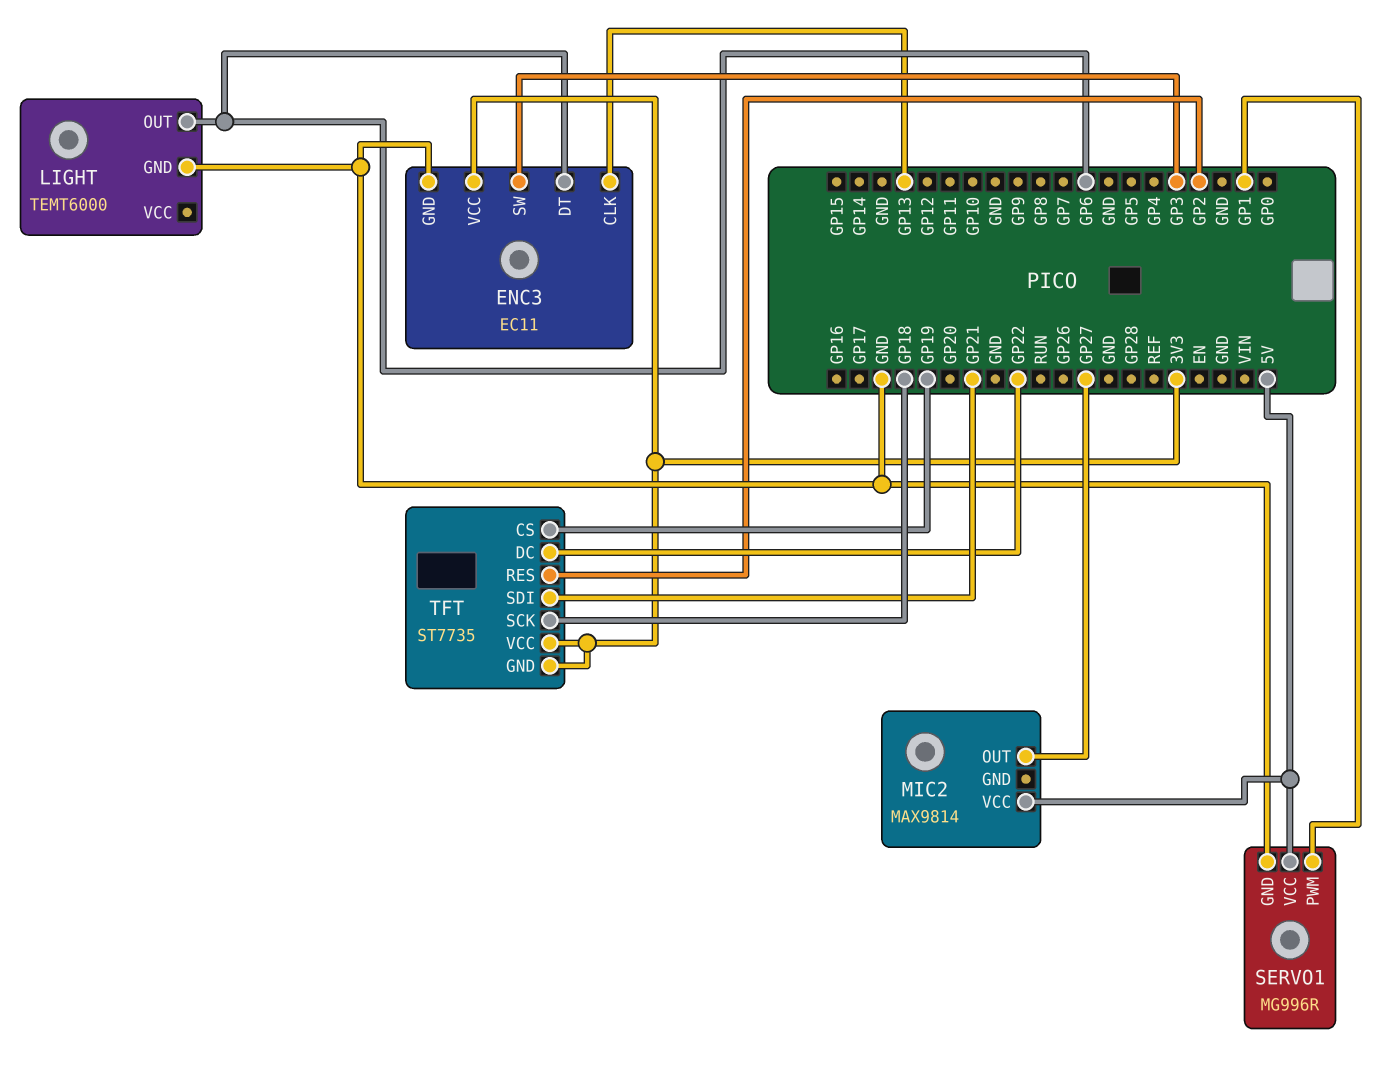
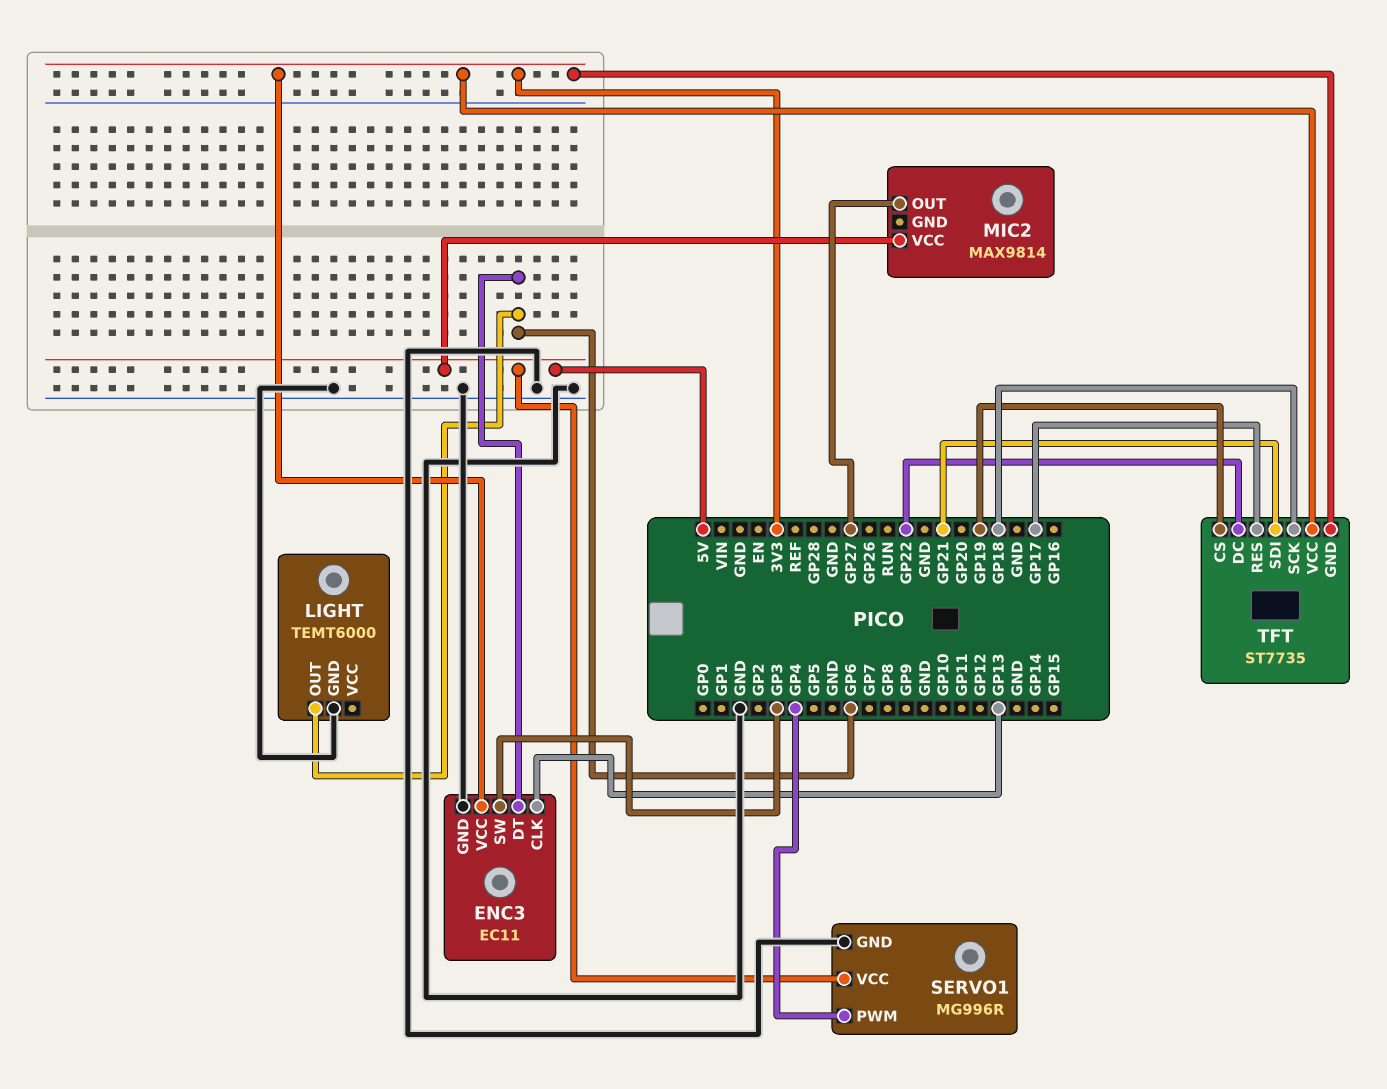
SERVO1 pin PWM: GP1 -> GP4
TFT pin RES: GP2 -> GP17

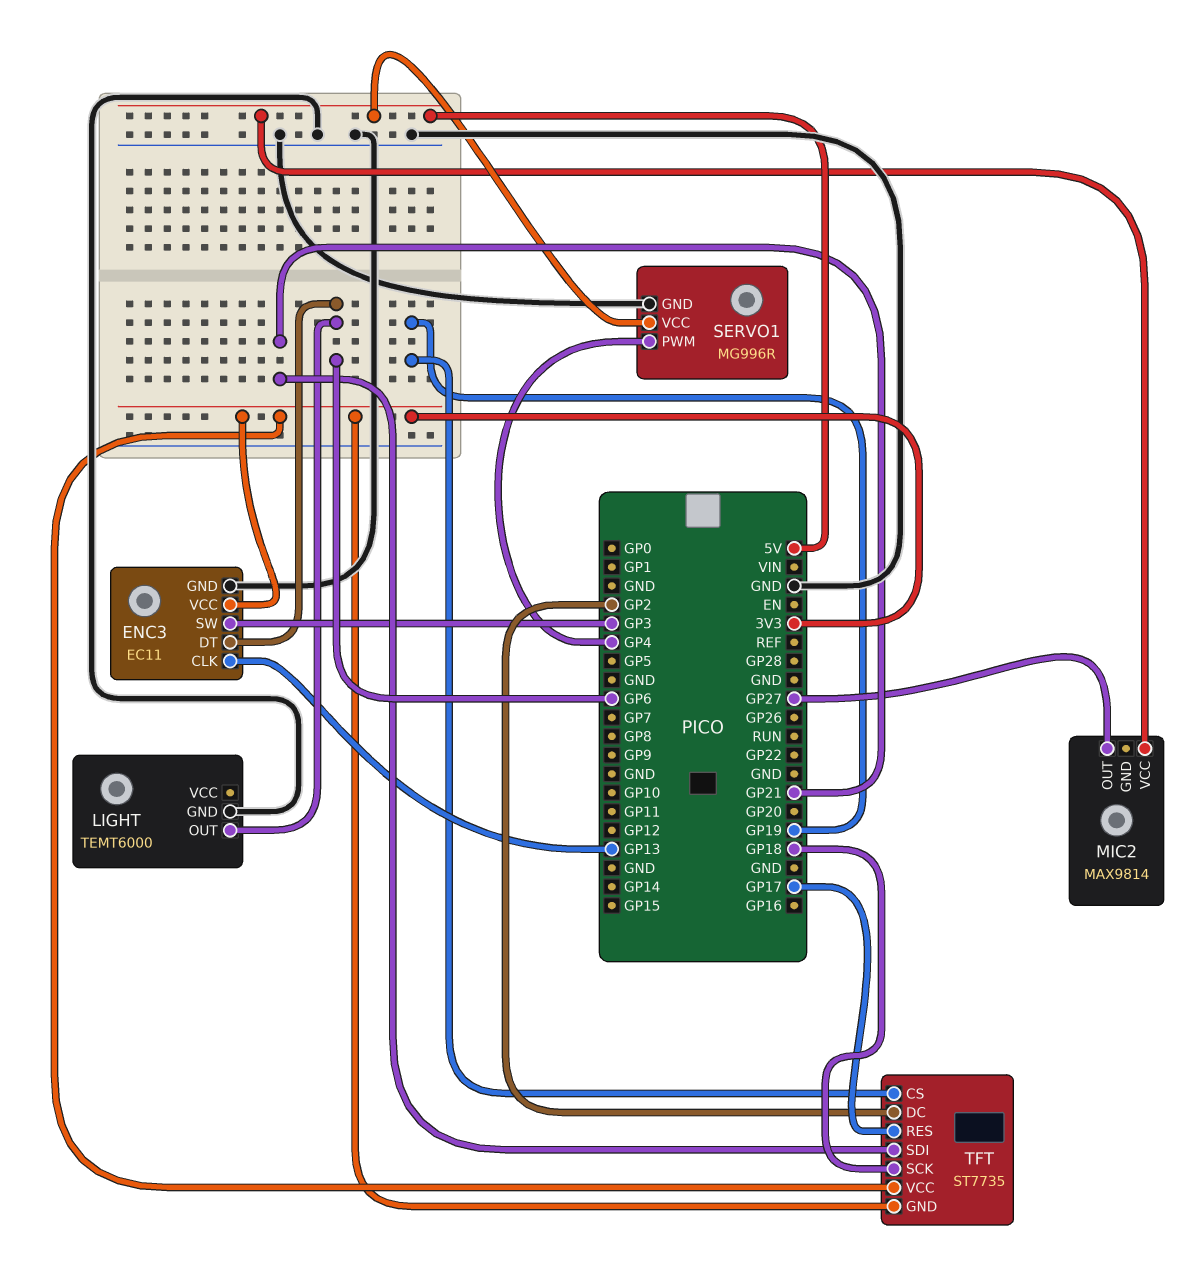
TFT pin DC: GP22 -> GP2

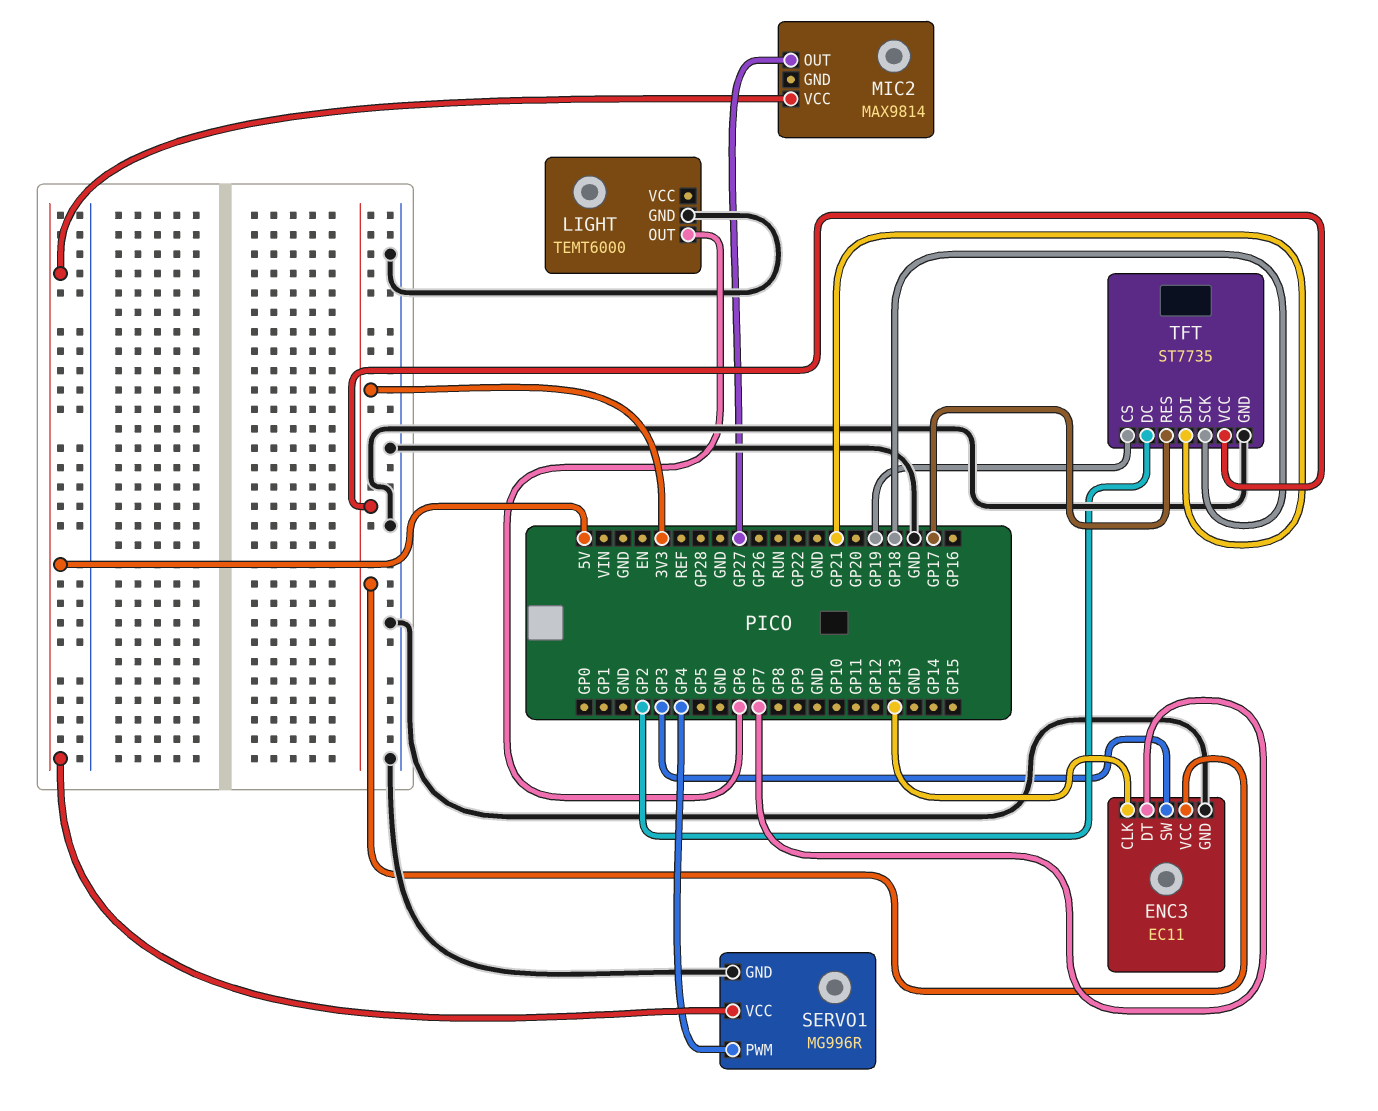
ENC3 pin DT: GP6 -> GP7
TFT pin GND: 3V3 -> GND

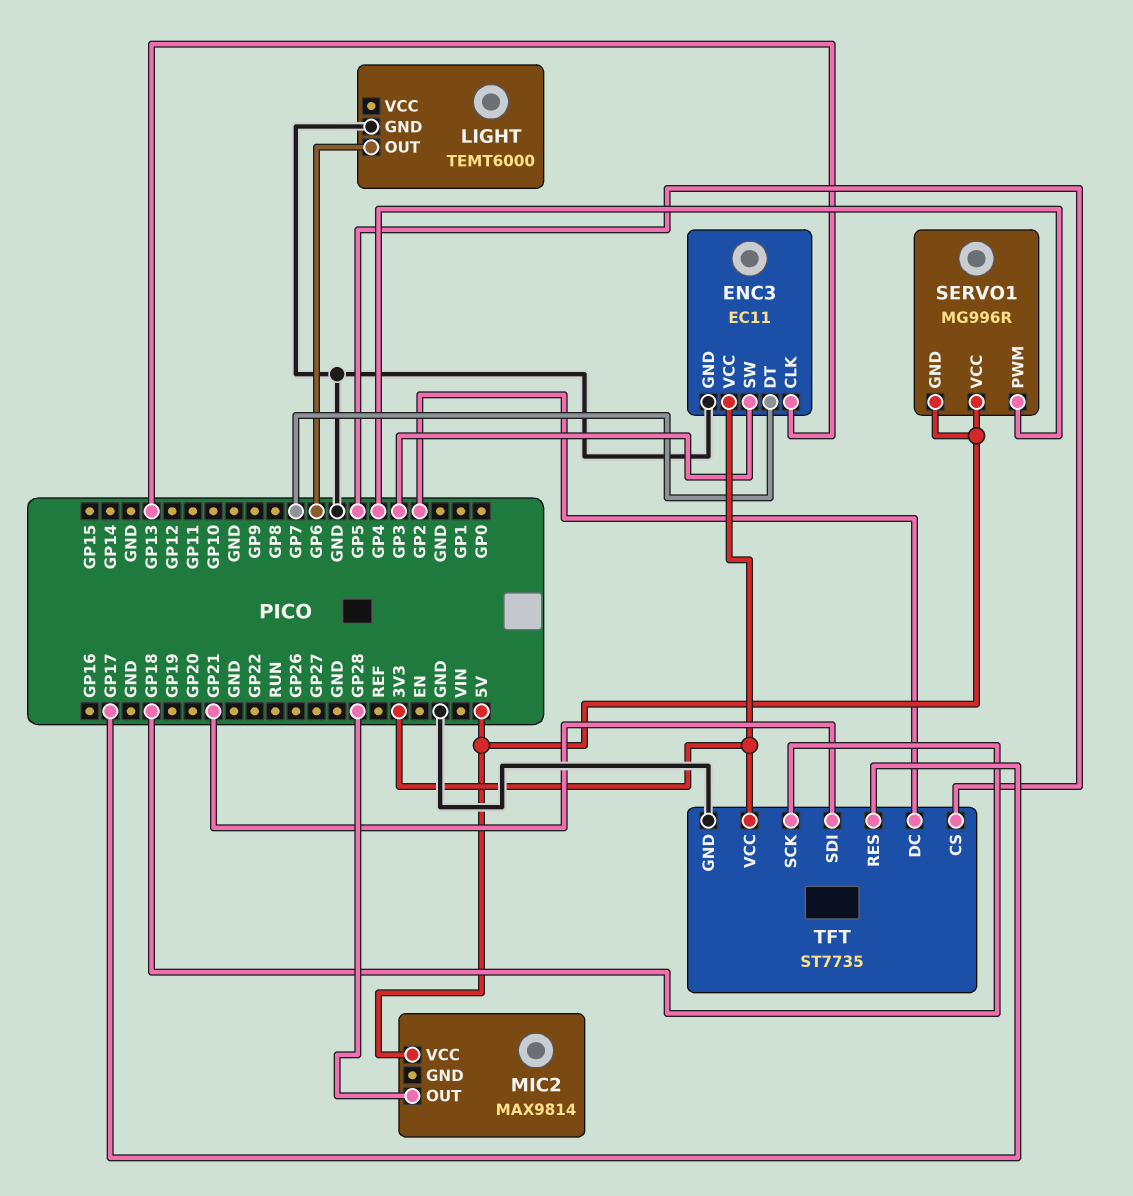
MIC2 pin OUT: GP27 -> GP28
SERVO1 pin GND: GND -> 5V
TFT pin CS: GP19 -> GP5

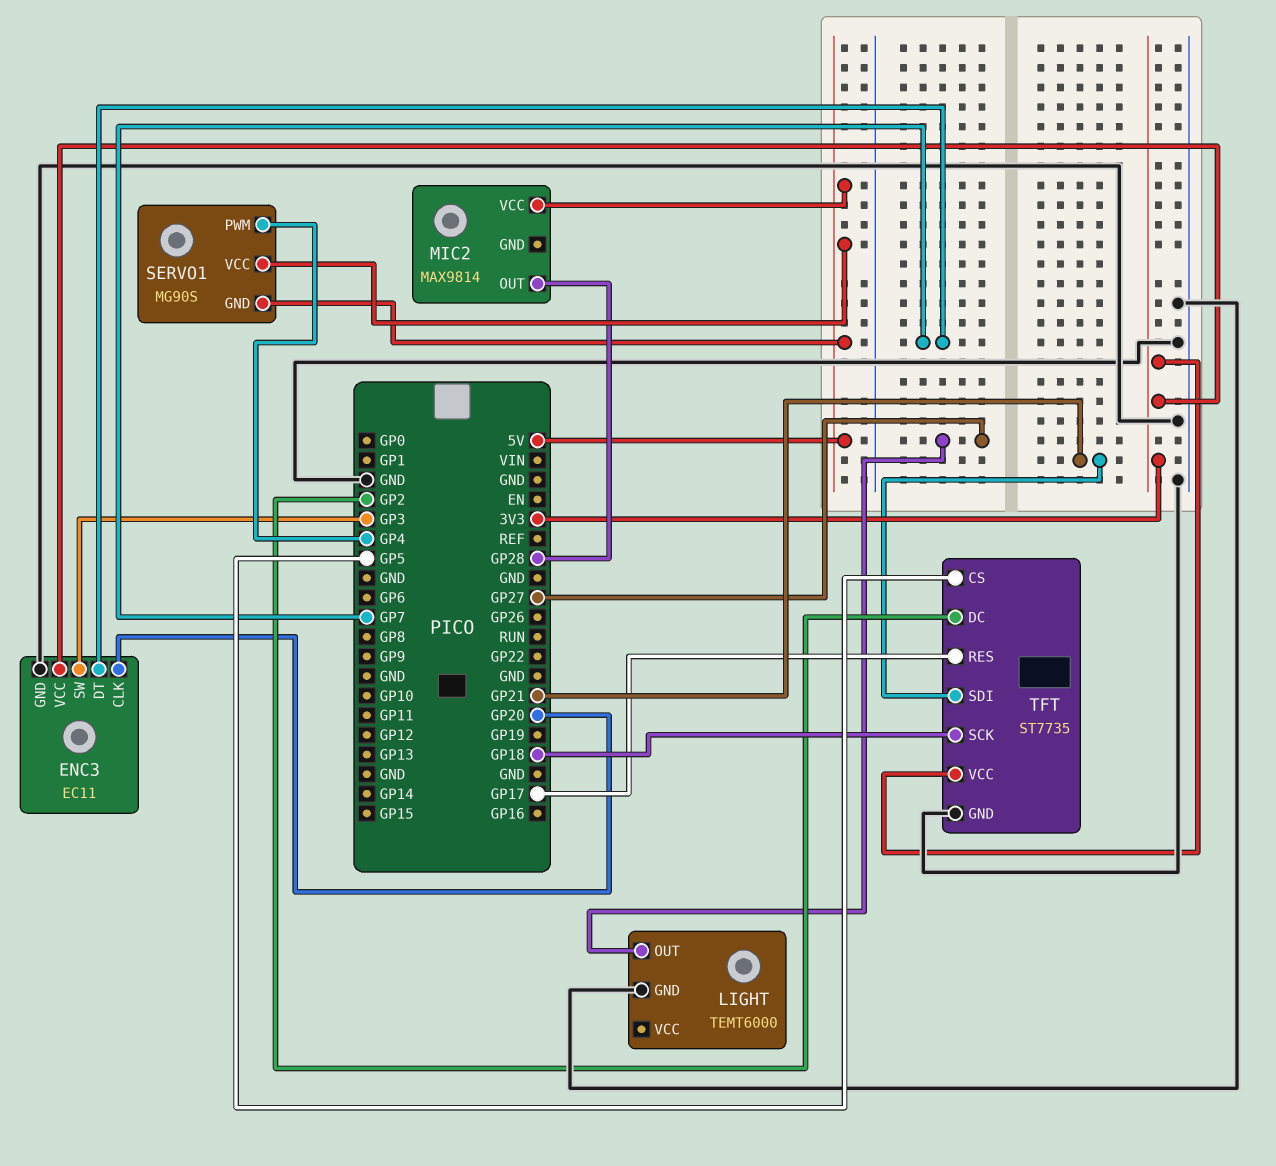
ENC3 pin CLK: GP13 -> GP20
LIGHT pin OUT: GP6 -> GP27
SERVO1: MG996R -> MG90S

